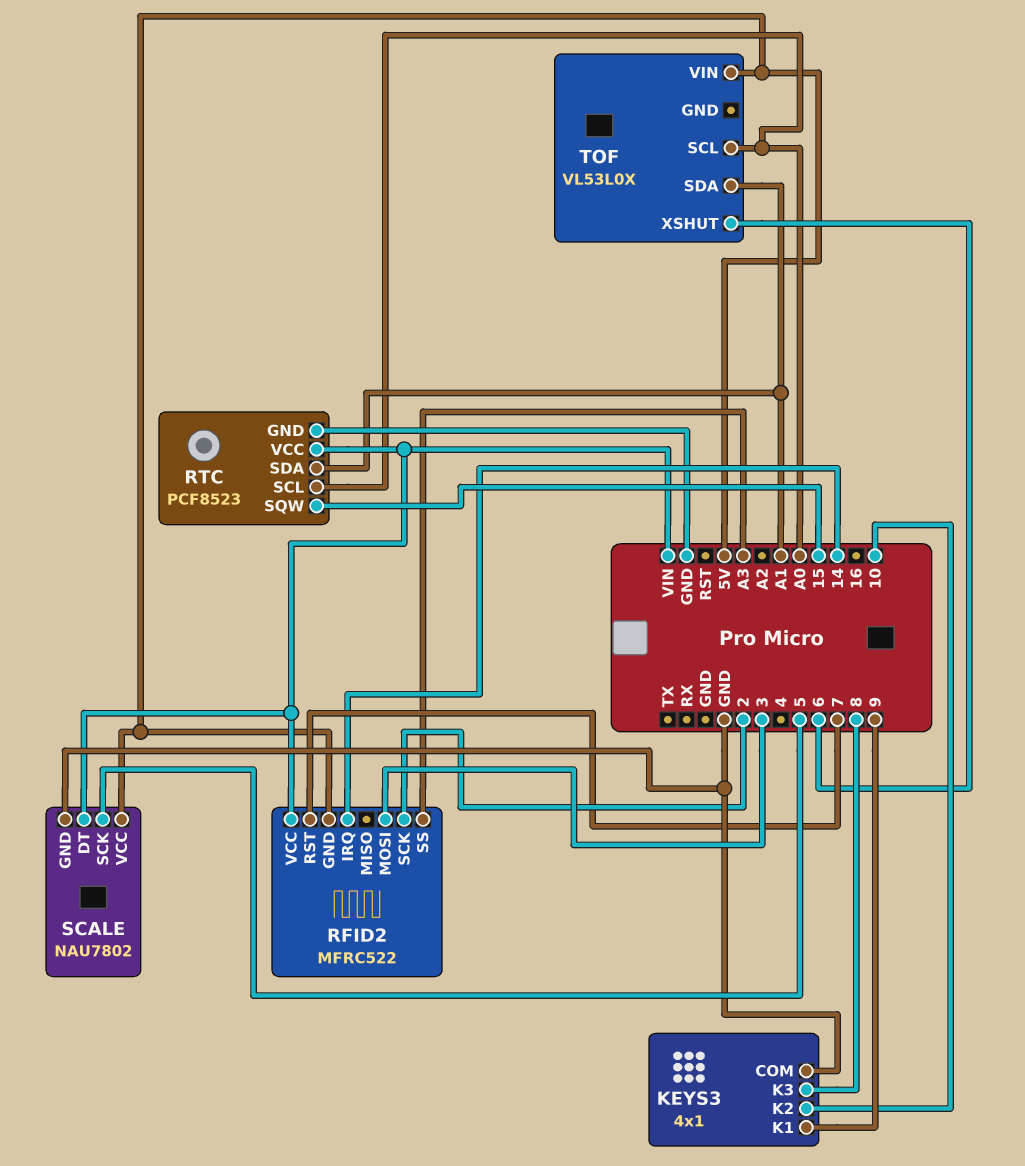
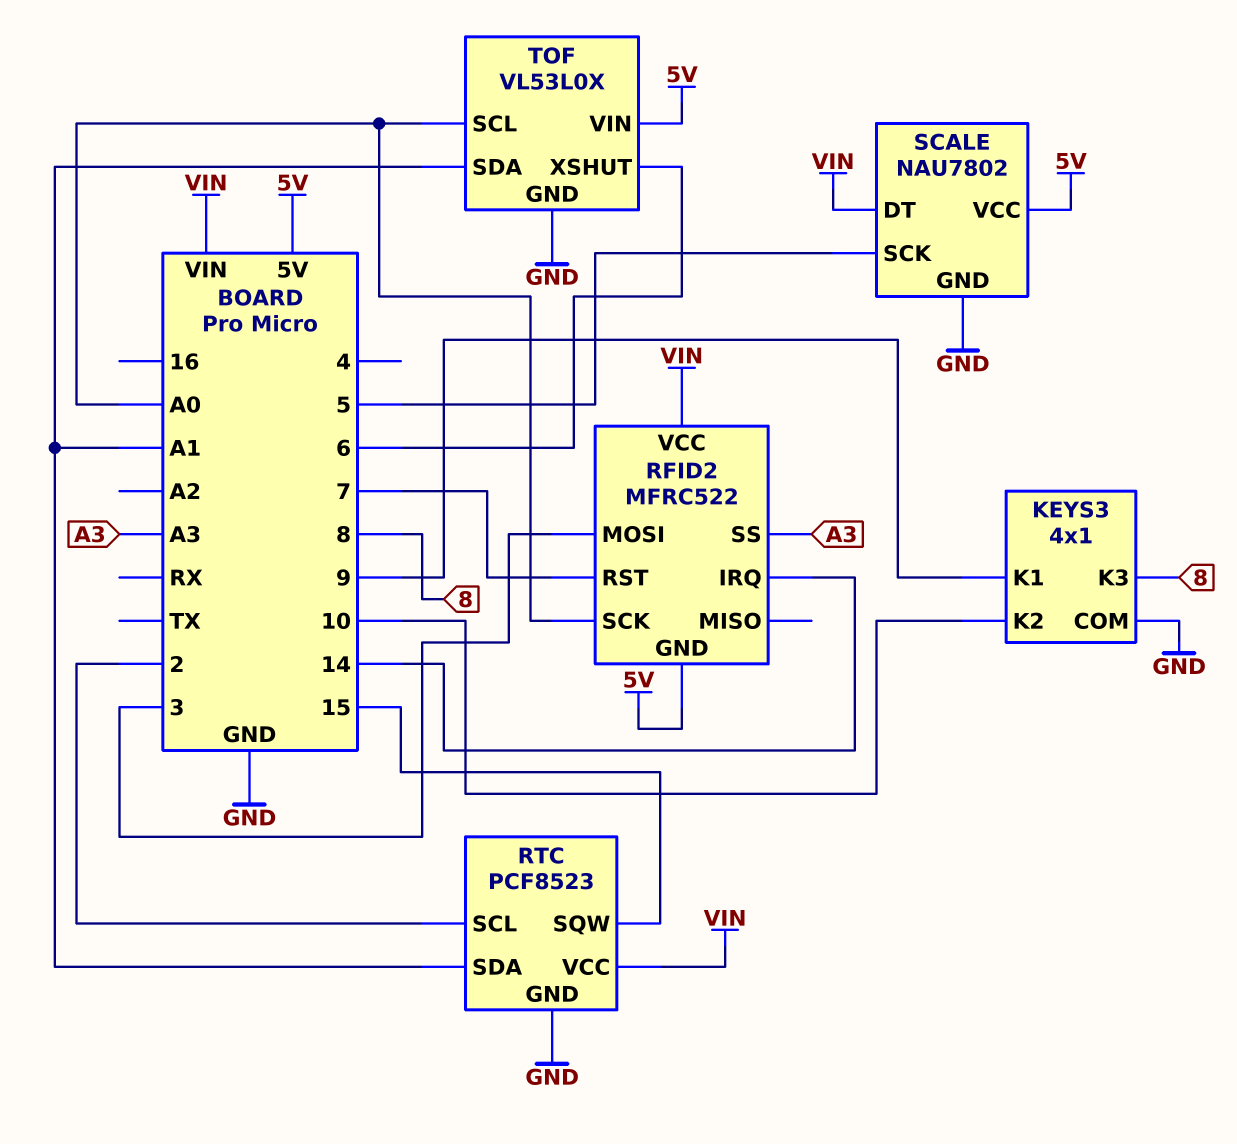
RFID2 pin SCK: 2 -> A0
RTC pin SCL: A0 -> 2
TOF pin GND: none -> GND

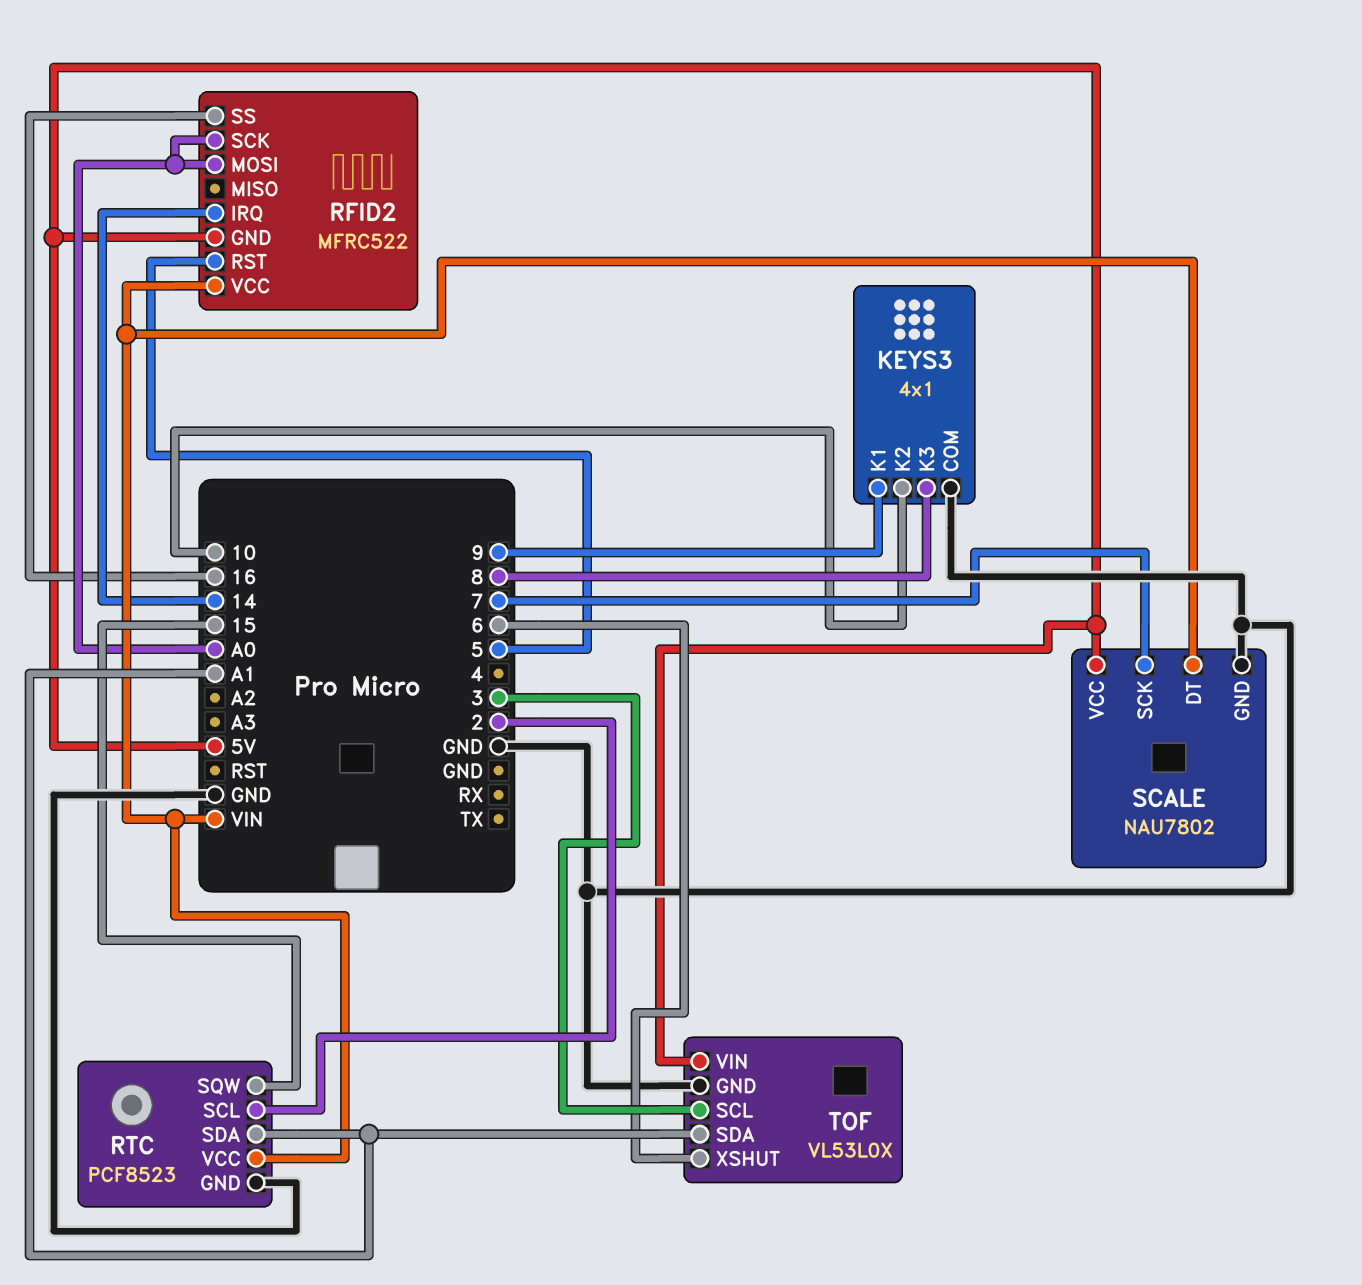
RFID2 pin MOSI: 3 -> A0
RFID2 pin RST: 7 -> 5
RFID2 pin SS: A3 -> 16
SCALE pin SCK: 5 -> 7
TOF pin SCL: A0 -> 3

